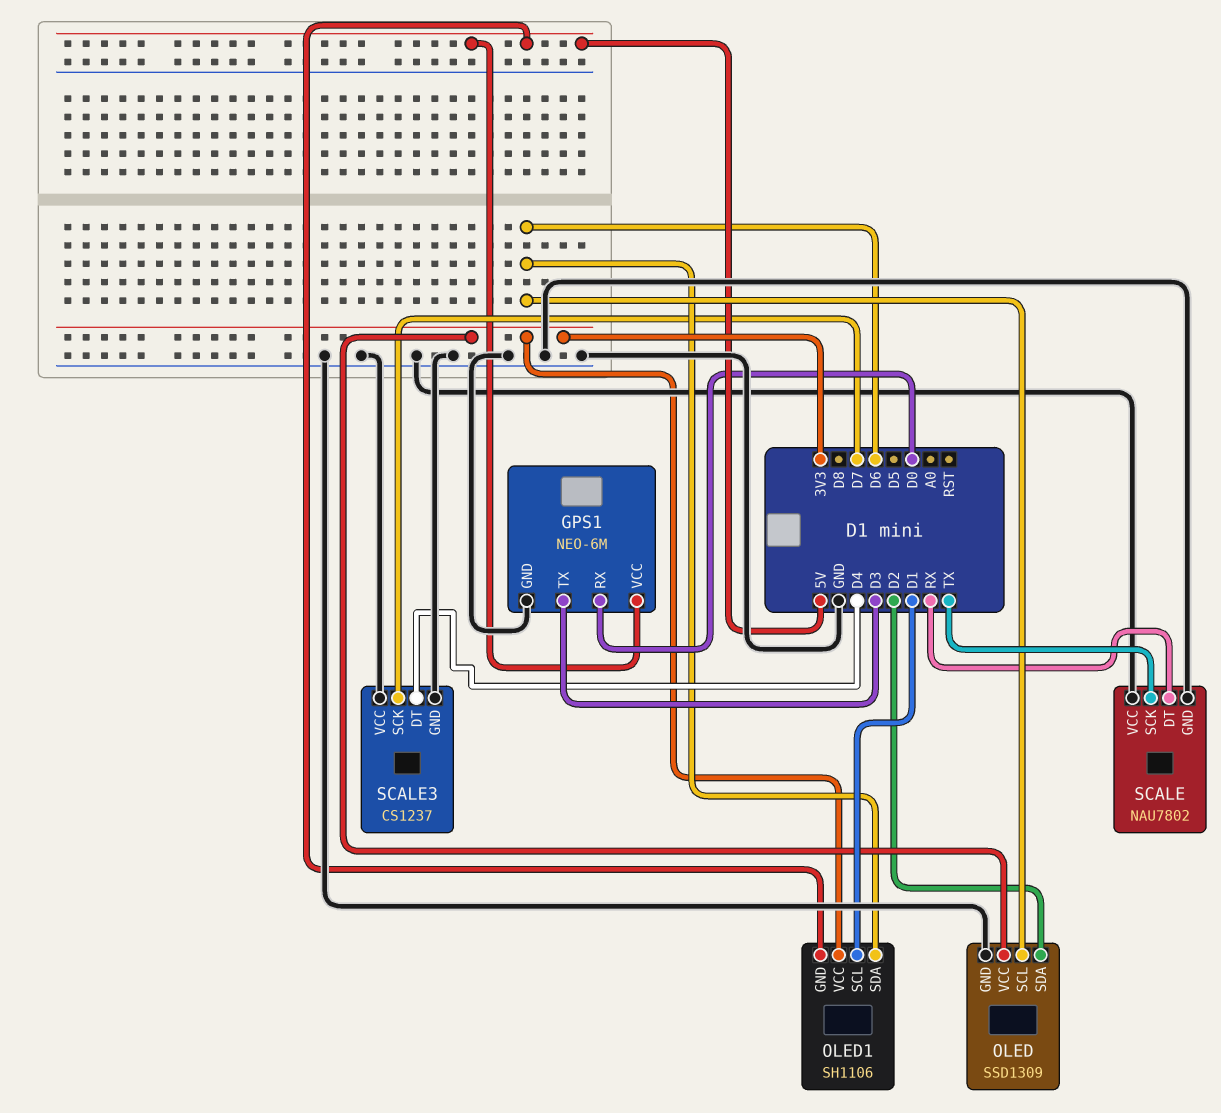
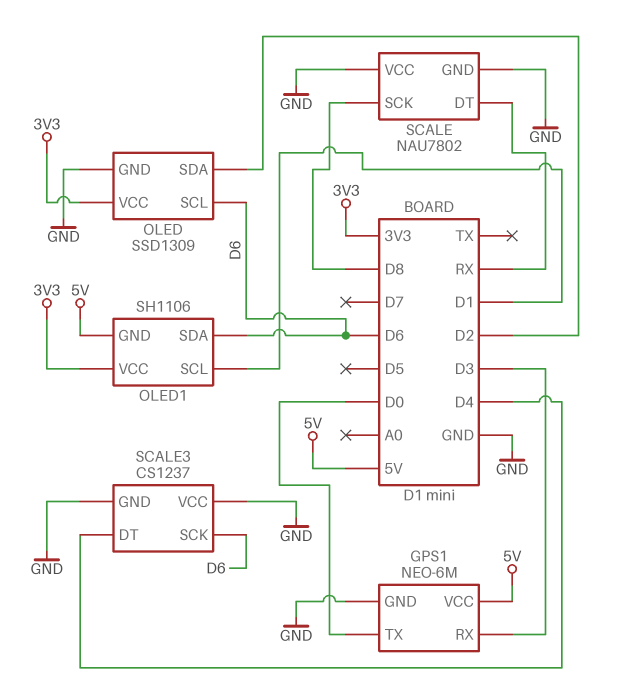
GPS1 pin RX: D0 -> D3
GPS1 pin TX: D3 -> D0
SCALE pin SCK: TX -> D8
SCALE3 pin SCK: D7 -> D6

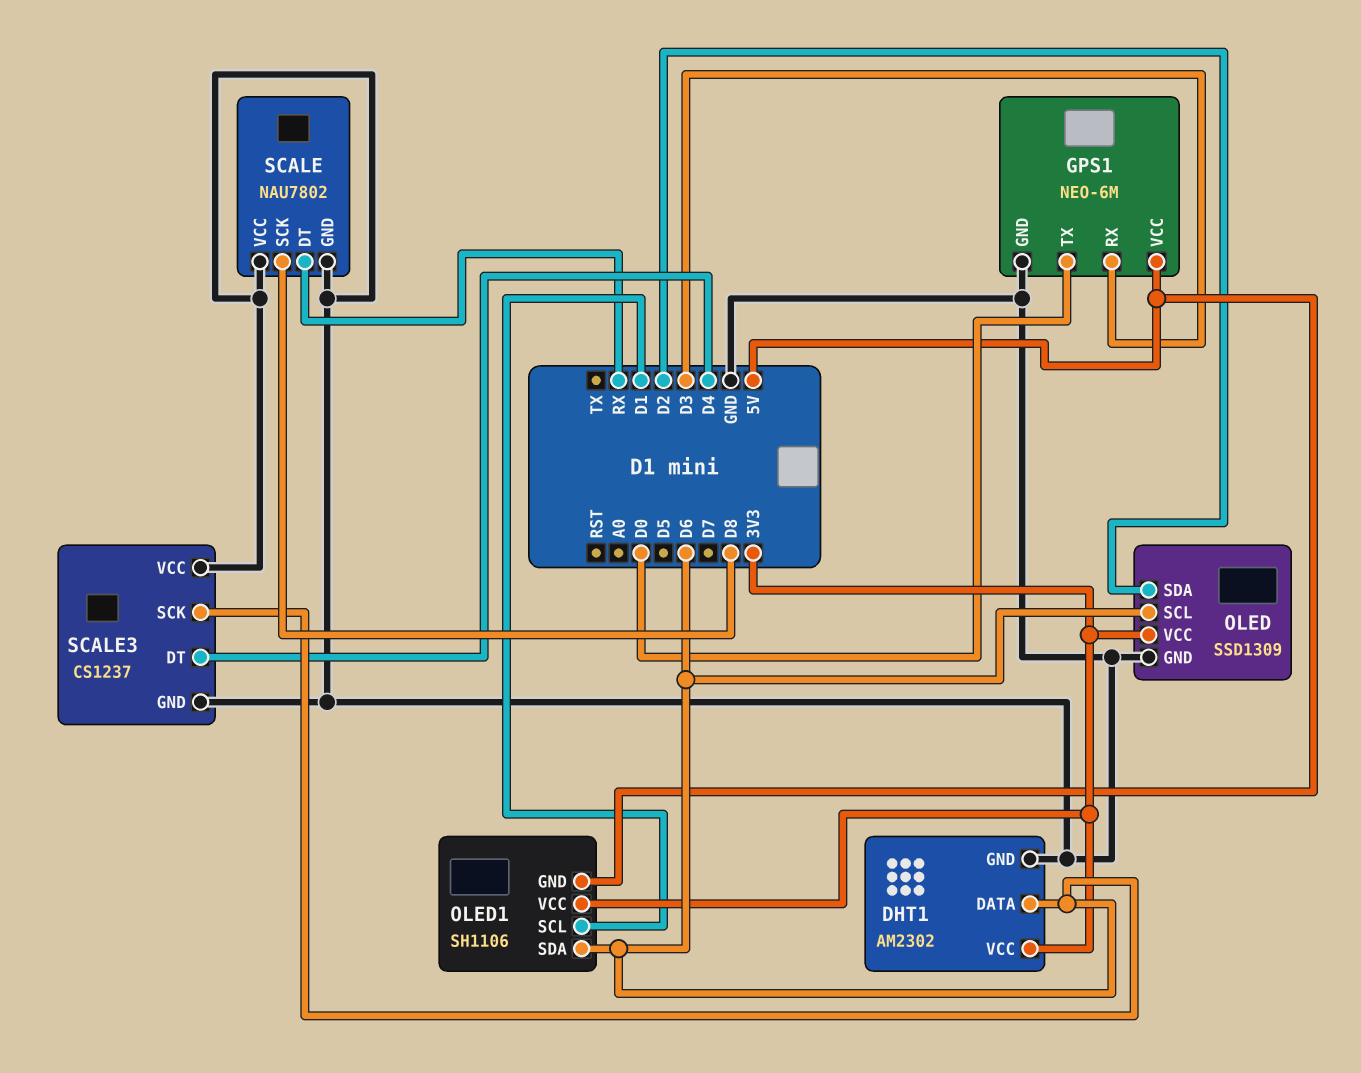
DHT1: none -> AM2302
DHT1 pin DATA: none -> D6
DHT1 pin GND: none -> GND
DHT1 pin VCC: none -> 3V3

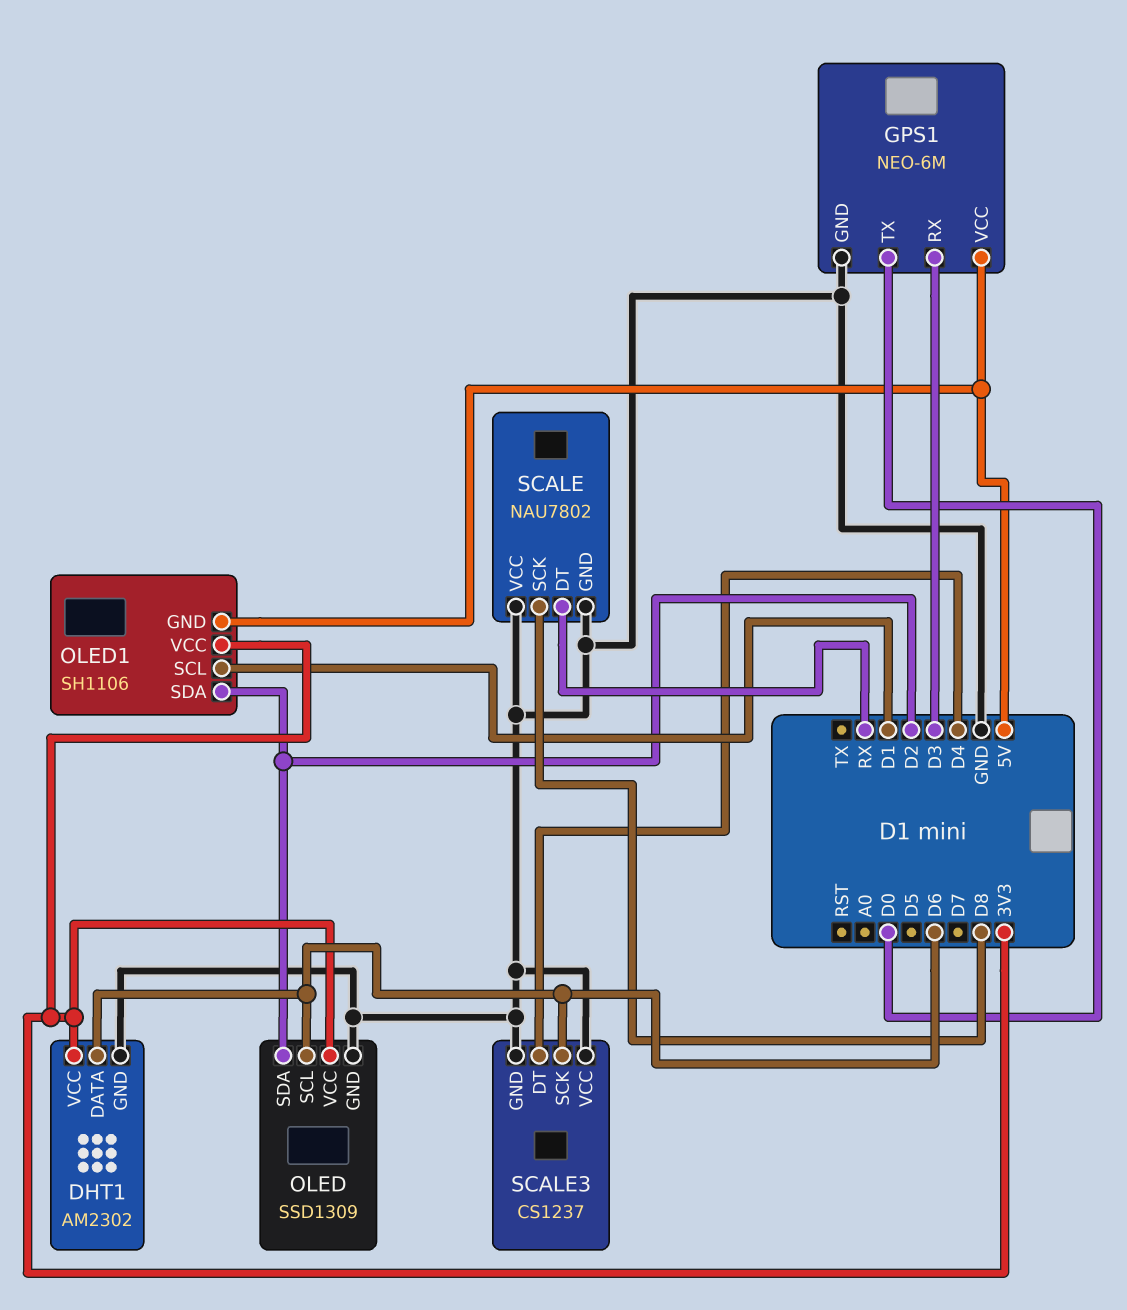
OLED1 pin SDA: D6 -> D2

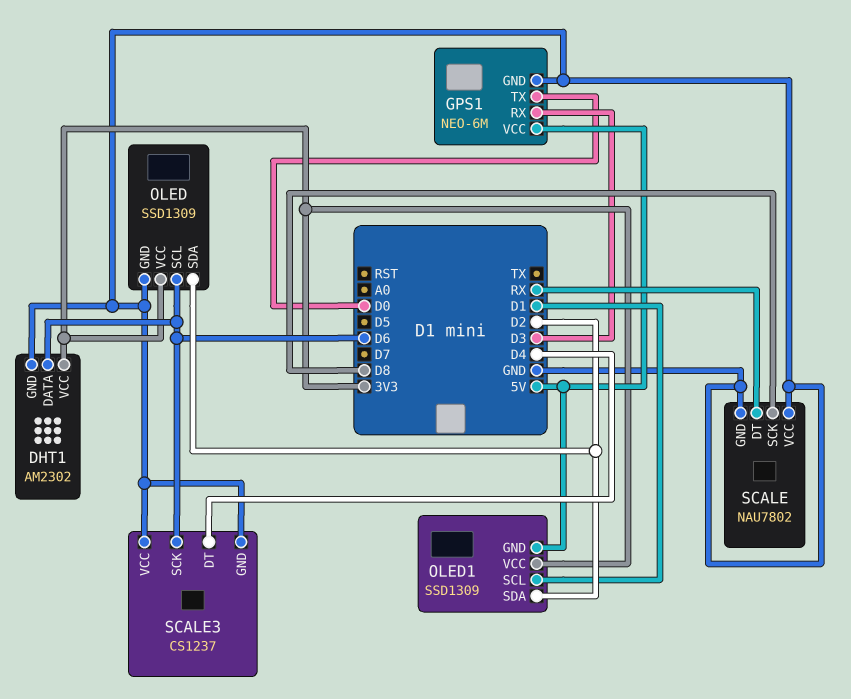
OLED1: SH1106 -> SSD1309

